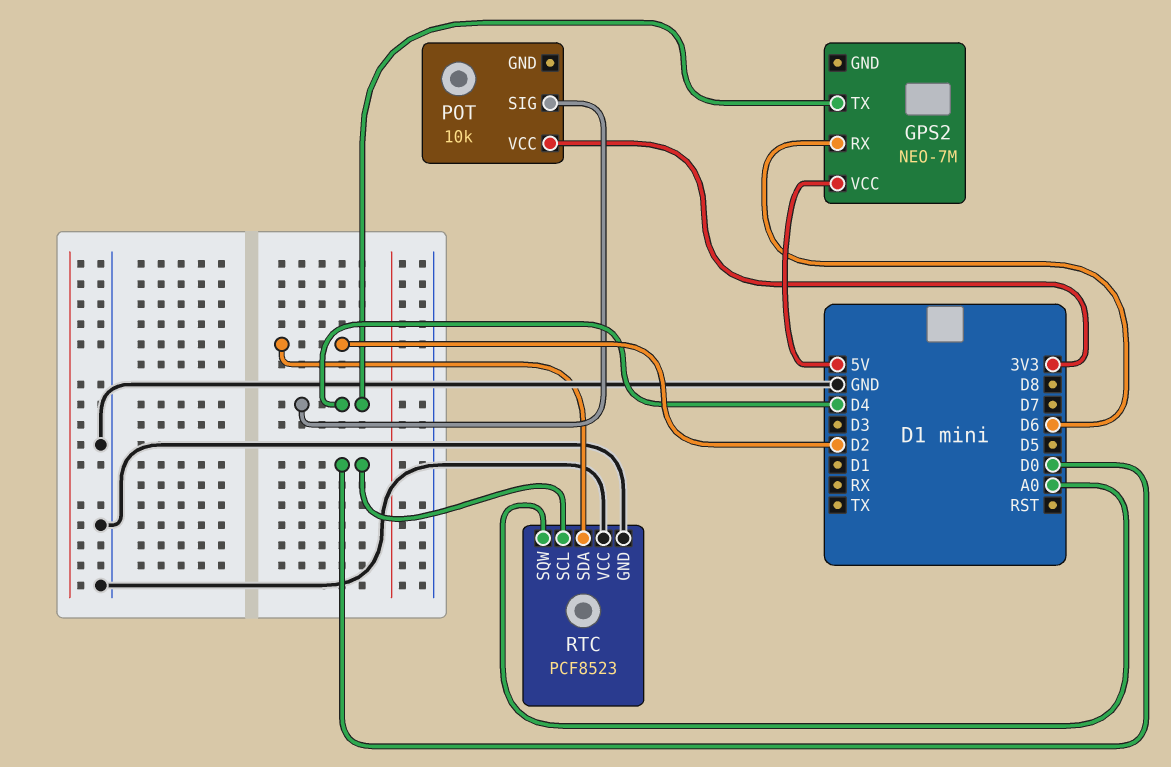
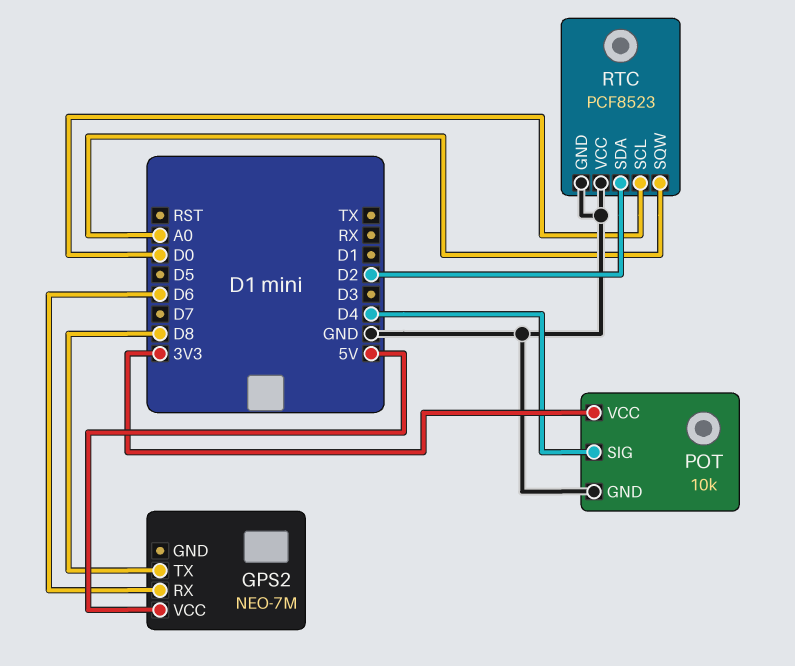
GPS2 pin TX: D4 -> D8
POT pin GND: none -> GND

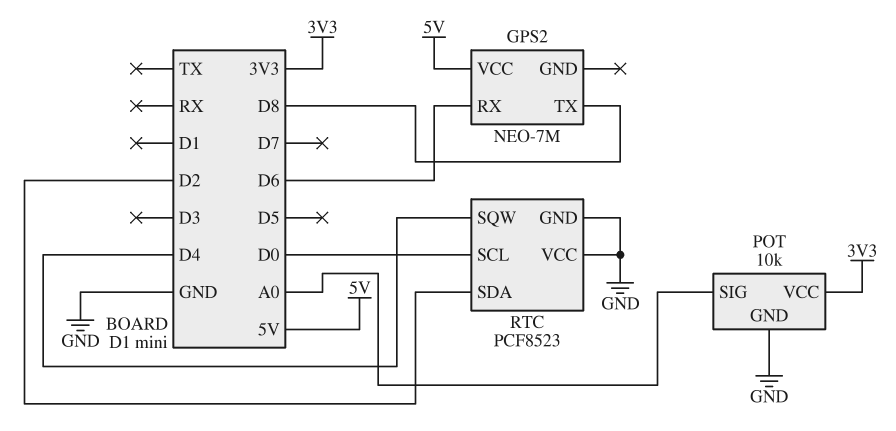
POT pin SIG: D4 -> A0
RTC pin SQW: A0 -> D4

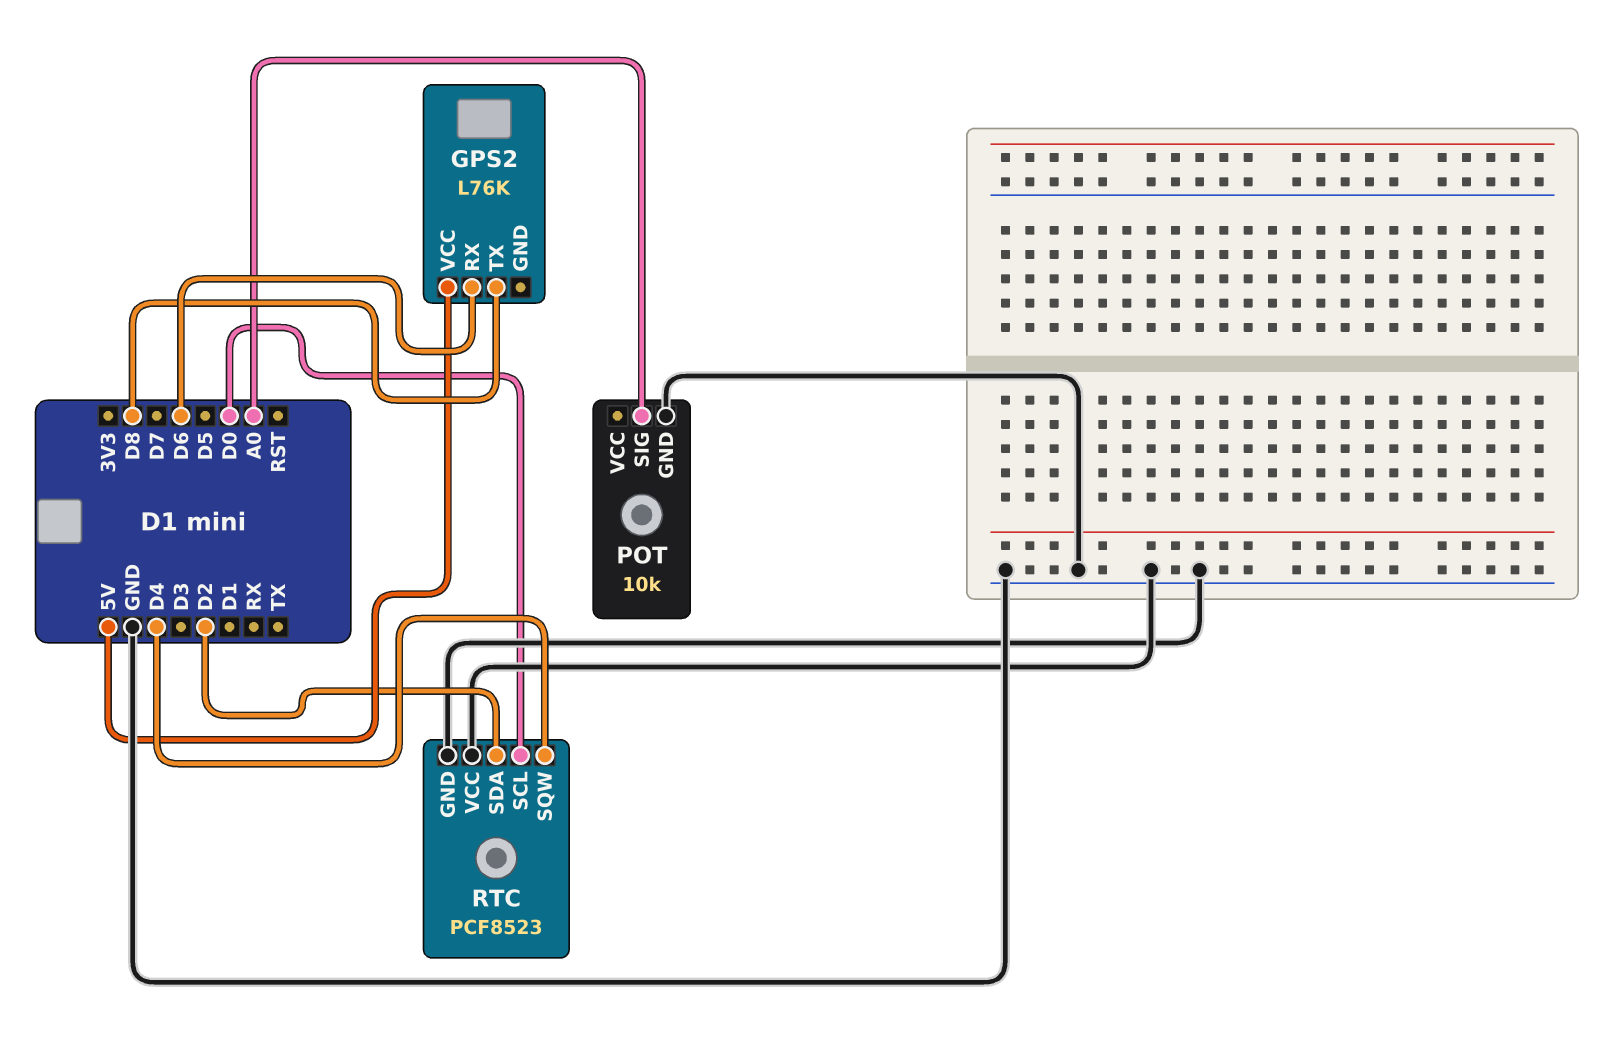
GPS2: NEO-7M -> L76K
POT pin VCC: 3V3 -> none

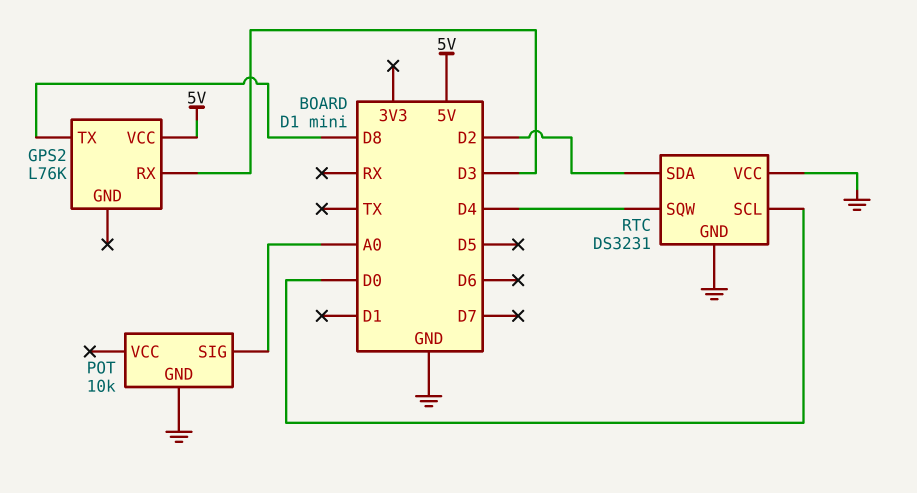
GPS2 pin RX: D6 -> D3
RTC: PCF8523 -> DS3231

